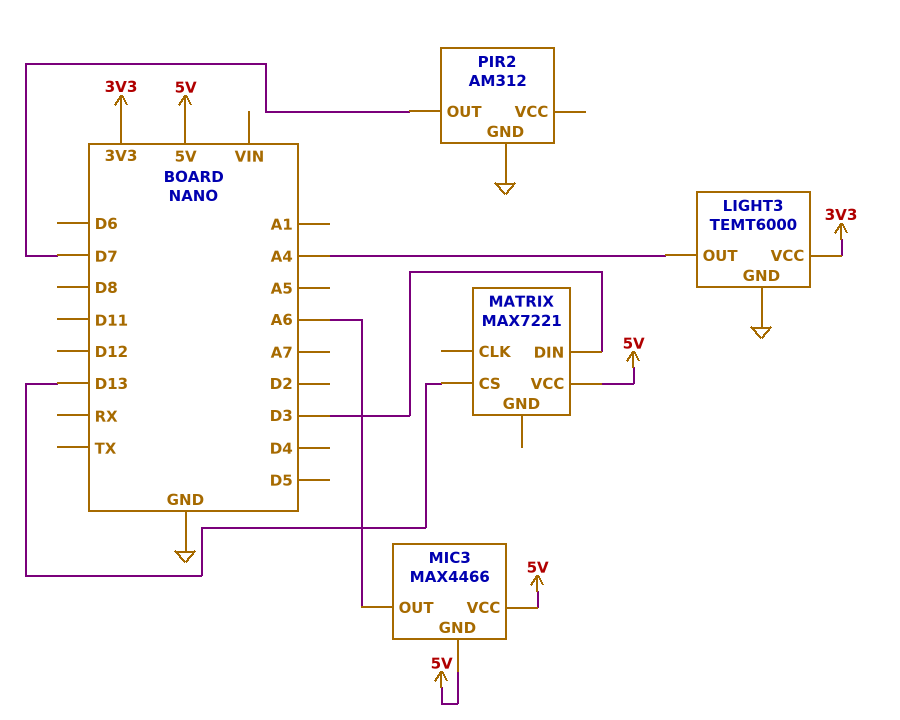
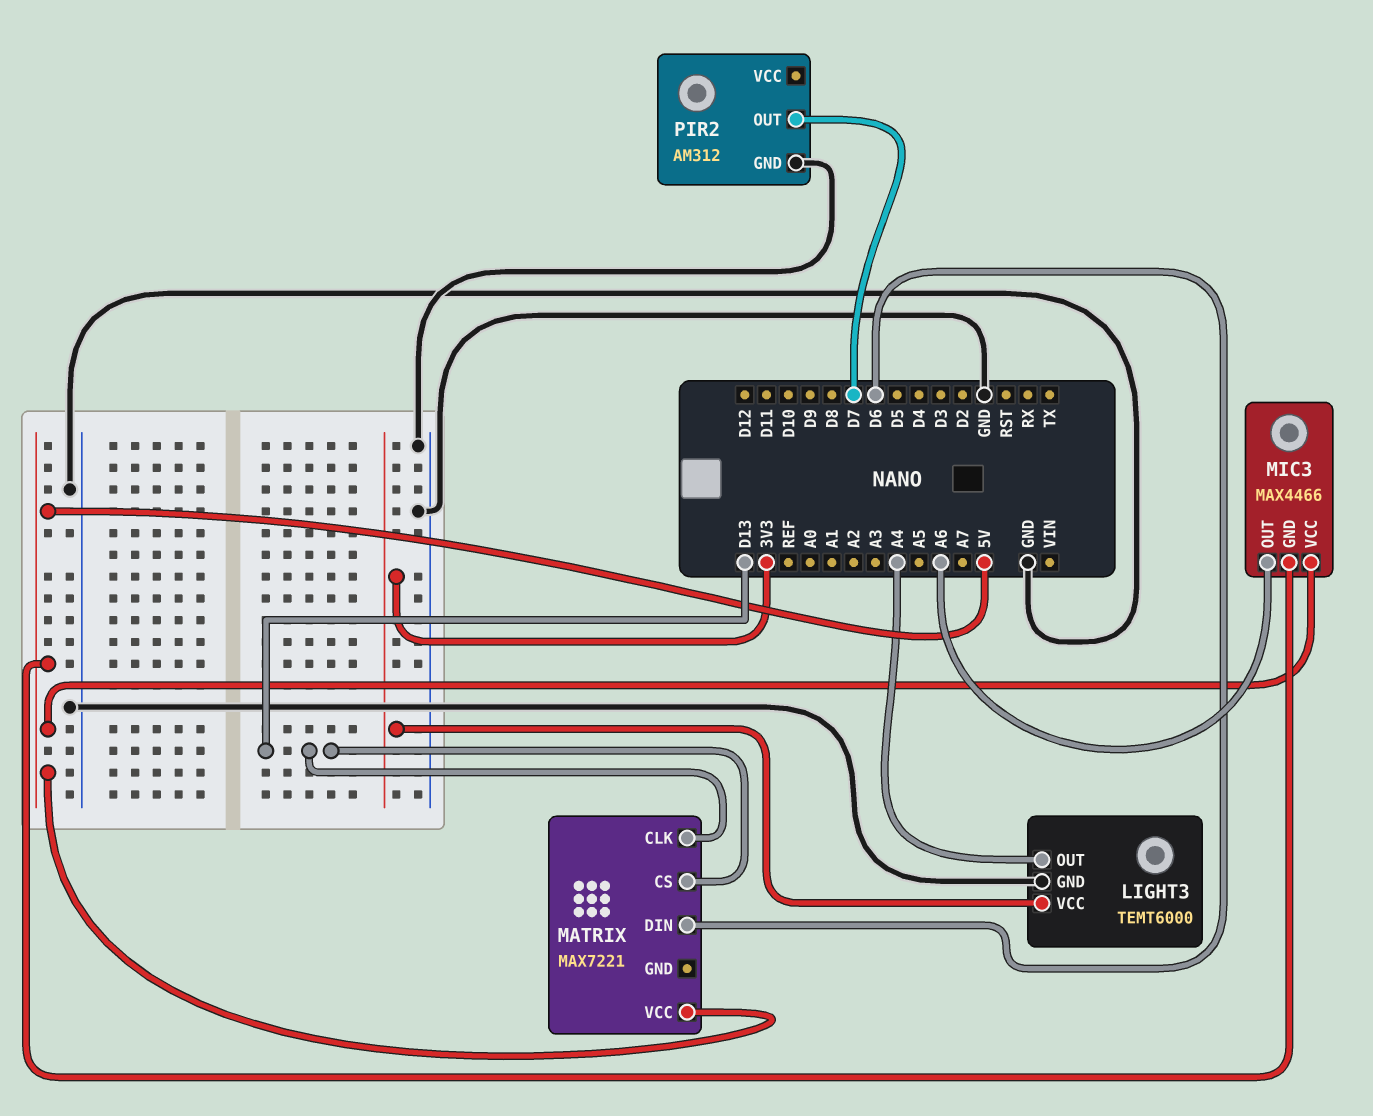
MATRIX pin CLK: none -> D13
MATRIX pin DIN: D3 -> D6

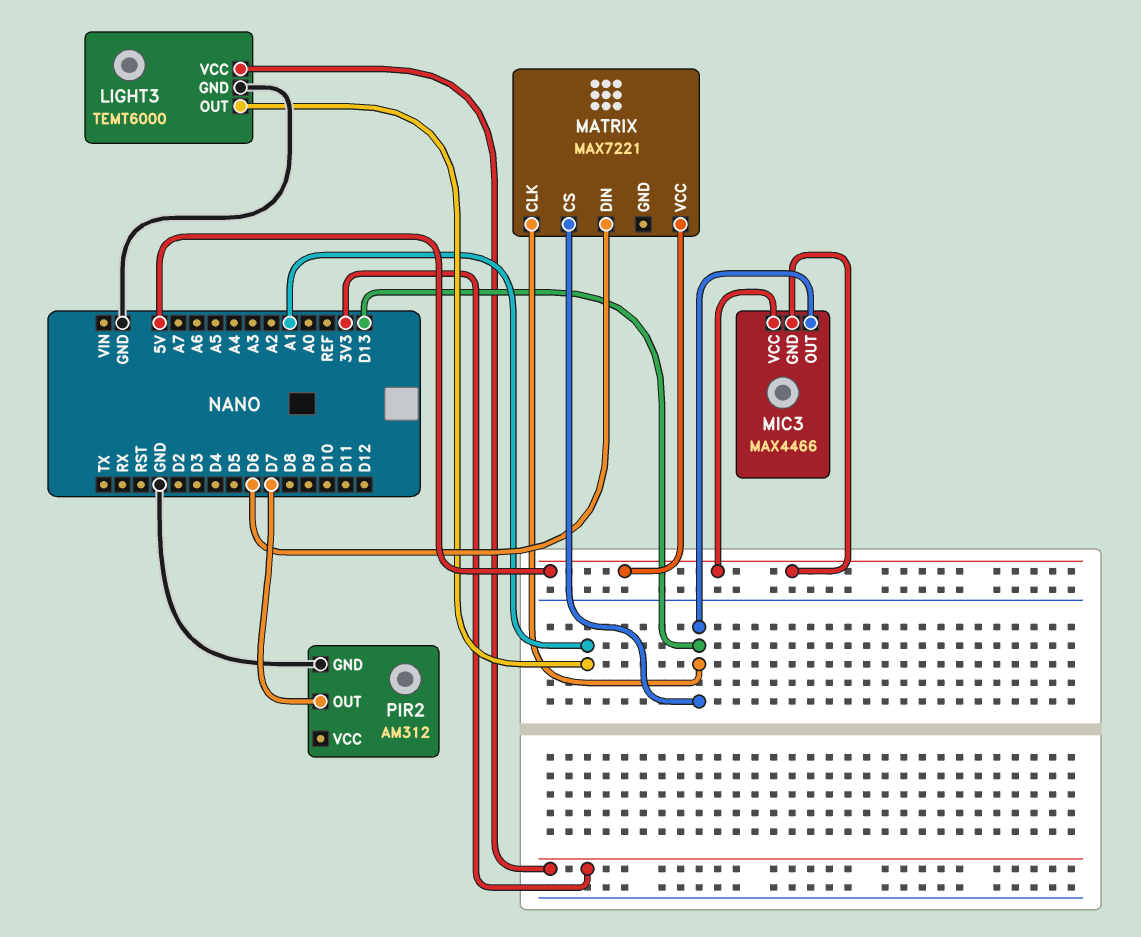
LIGHT3 pin OUT: A4 -> A1
MIC3 pin OUT: A6 -> D13

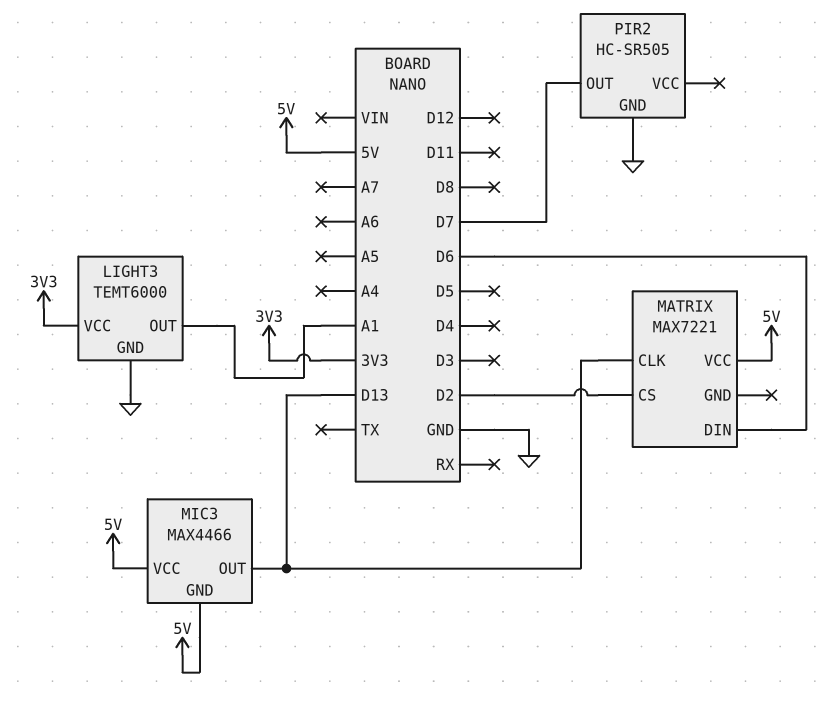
MATRIX pin CS: D13 -> D2
PIR2: AM312 -> HC-SR505

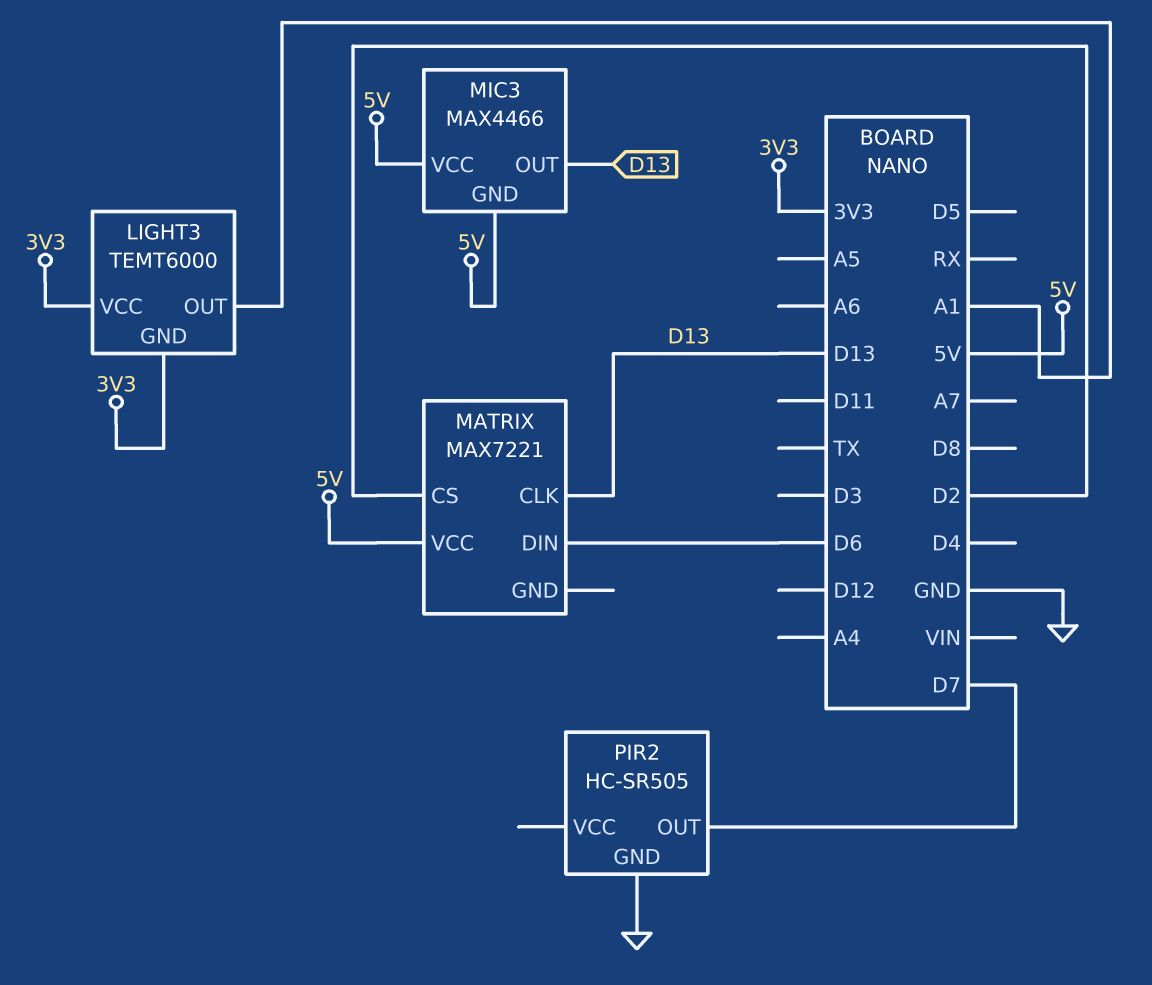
LIGHT3 pin GND: GND -> 3V3

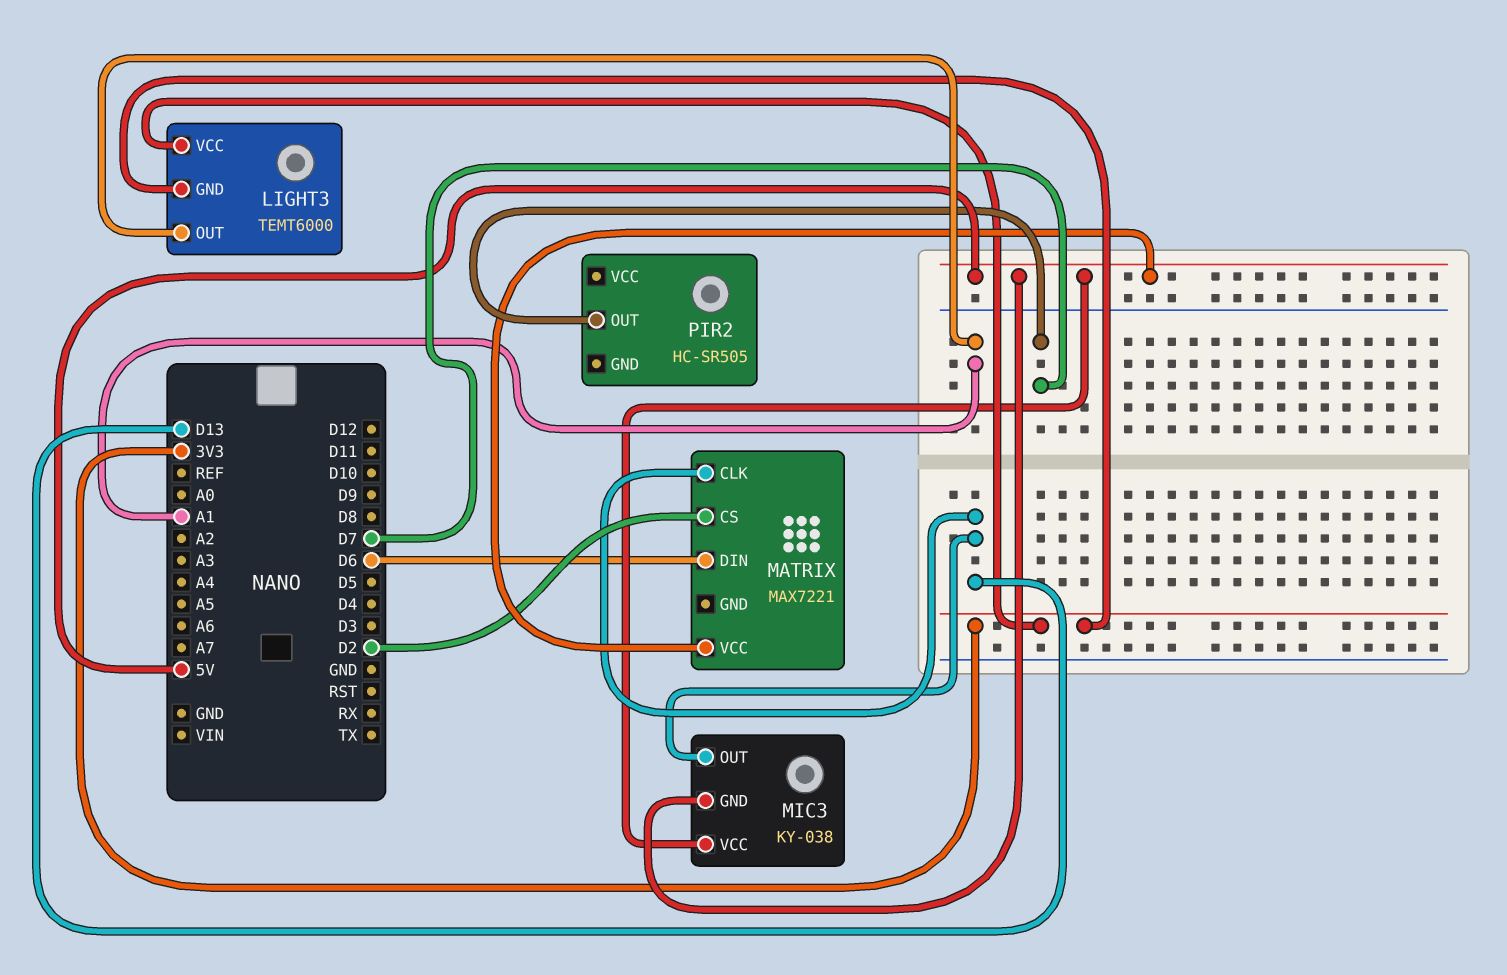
MIC3: MAX4466 -> KY-038
PIR2 pin GND: GND -> none

